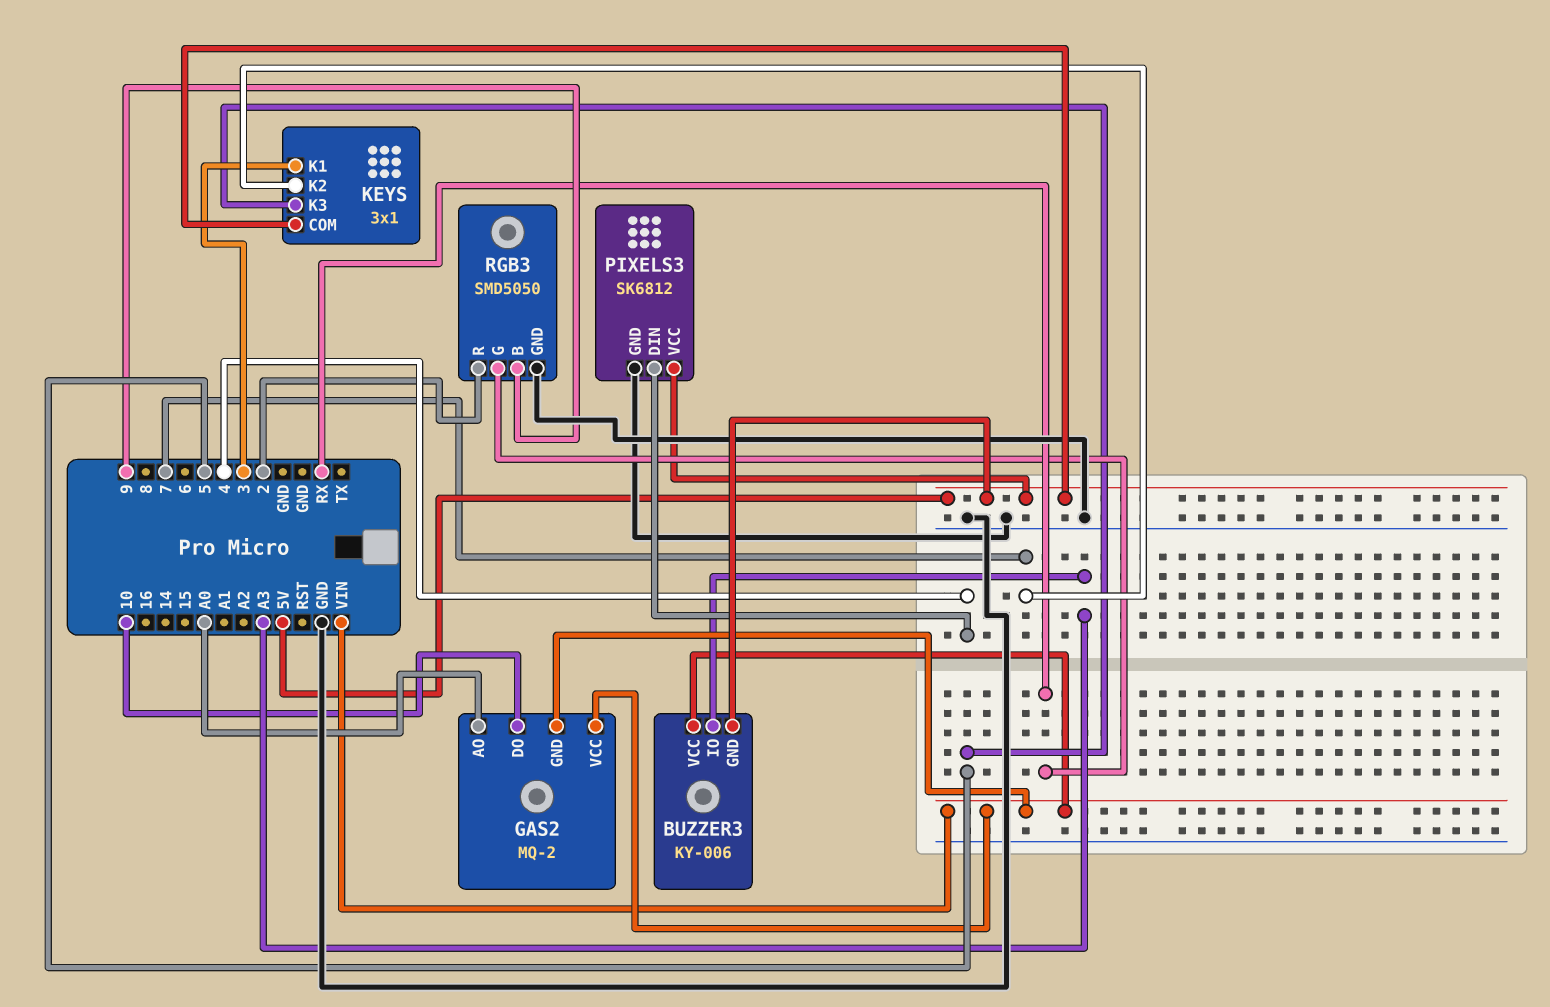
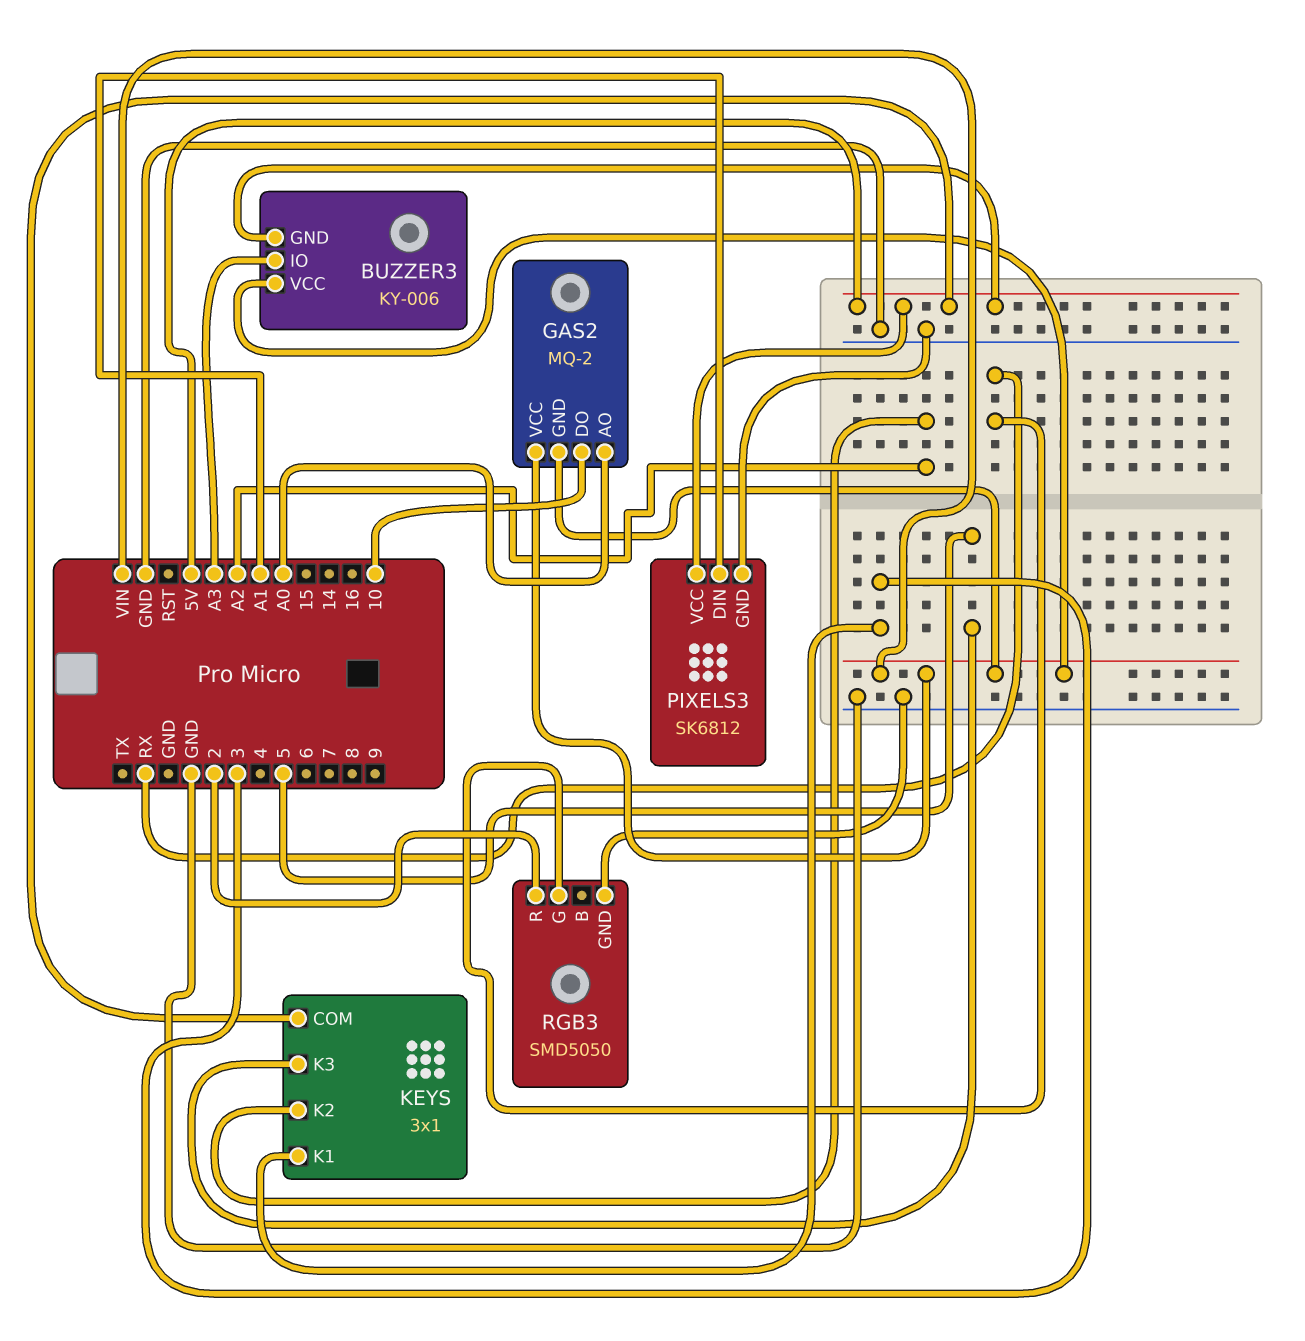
KEYS pin K2: 7 -> A2
PIXELS3 pin DIN: 4 -> A1
RGB3 pin B: 9 -> none

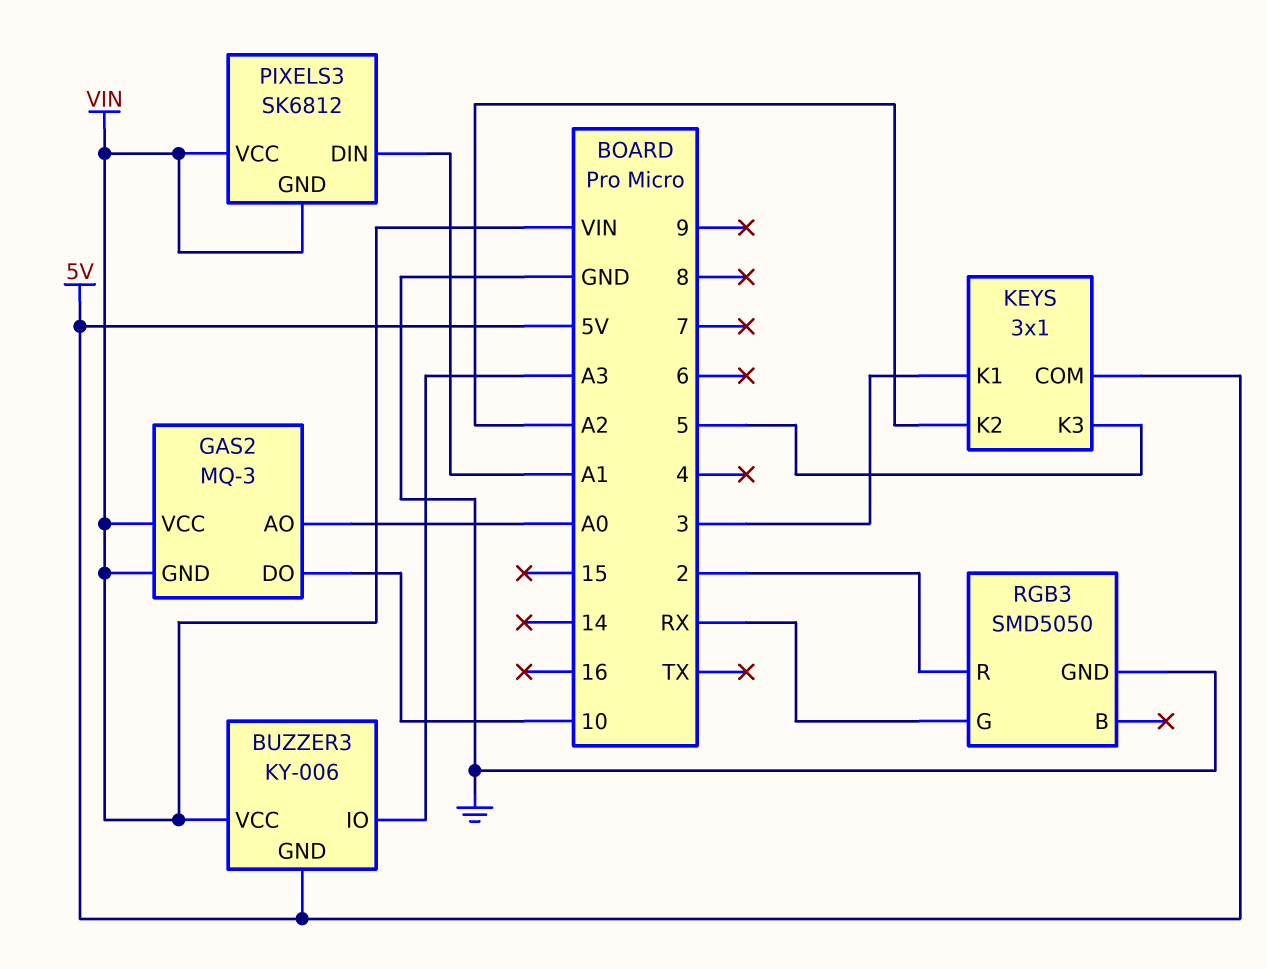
GAS2: MQ-2 -> MQ-3
PIXELS3 pin GND: GND -> VIN
PIXELS3 pin VCC: 5V -> VIN

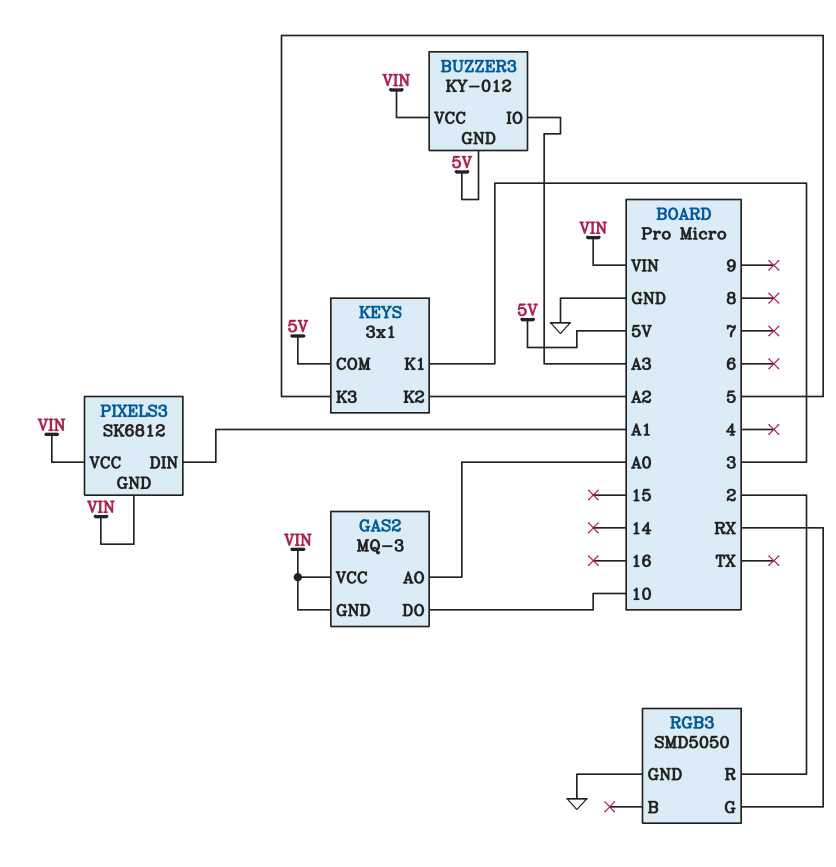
BUZZER3: KY-006 -> KY-012

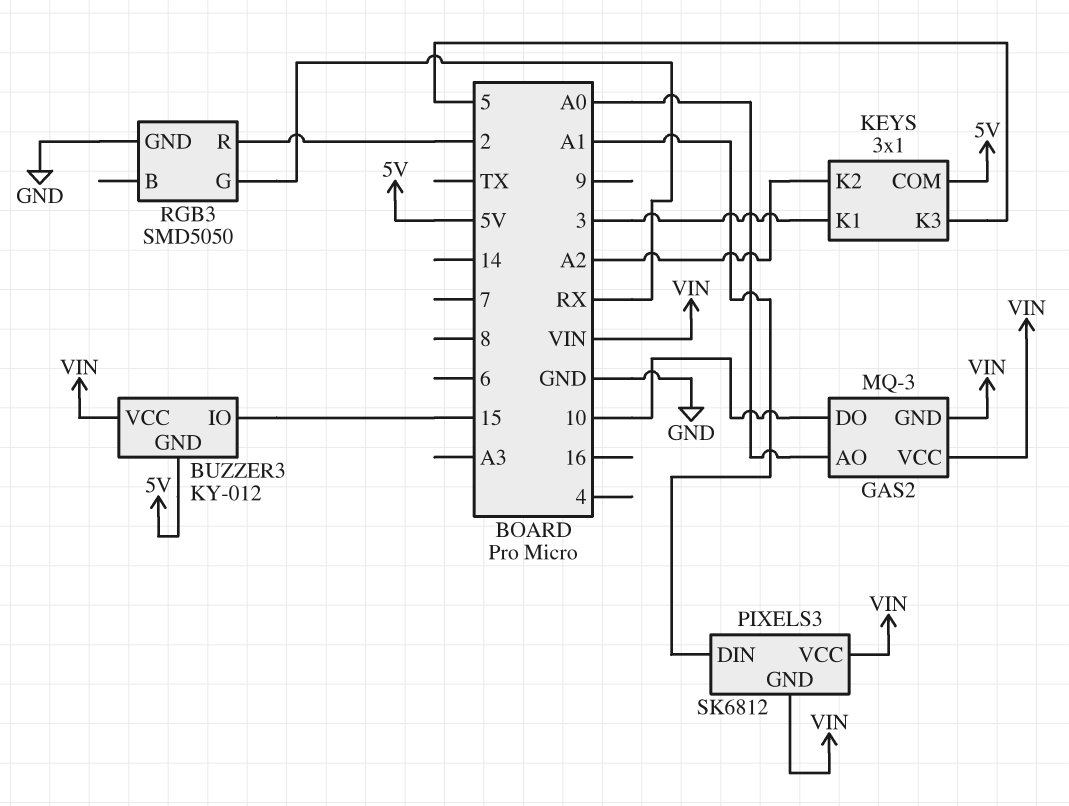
BUZZER3 pin IO: A3 -> 15

